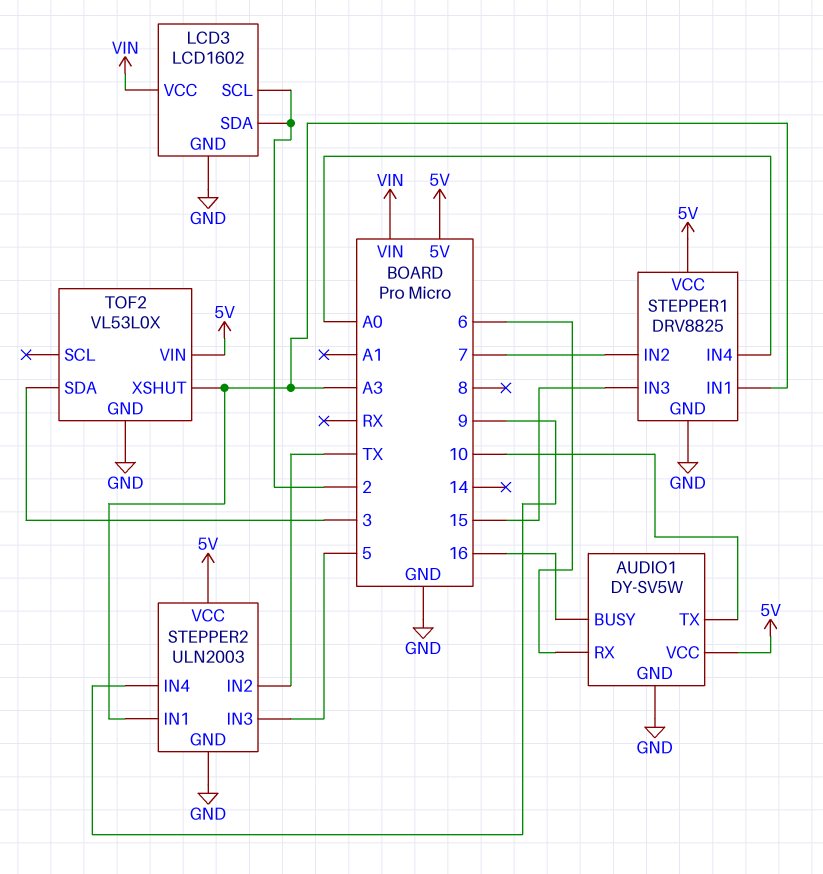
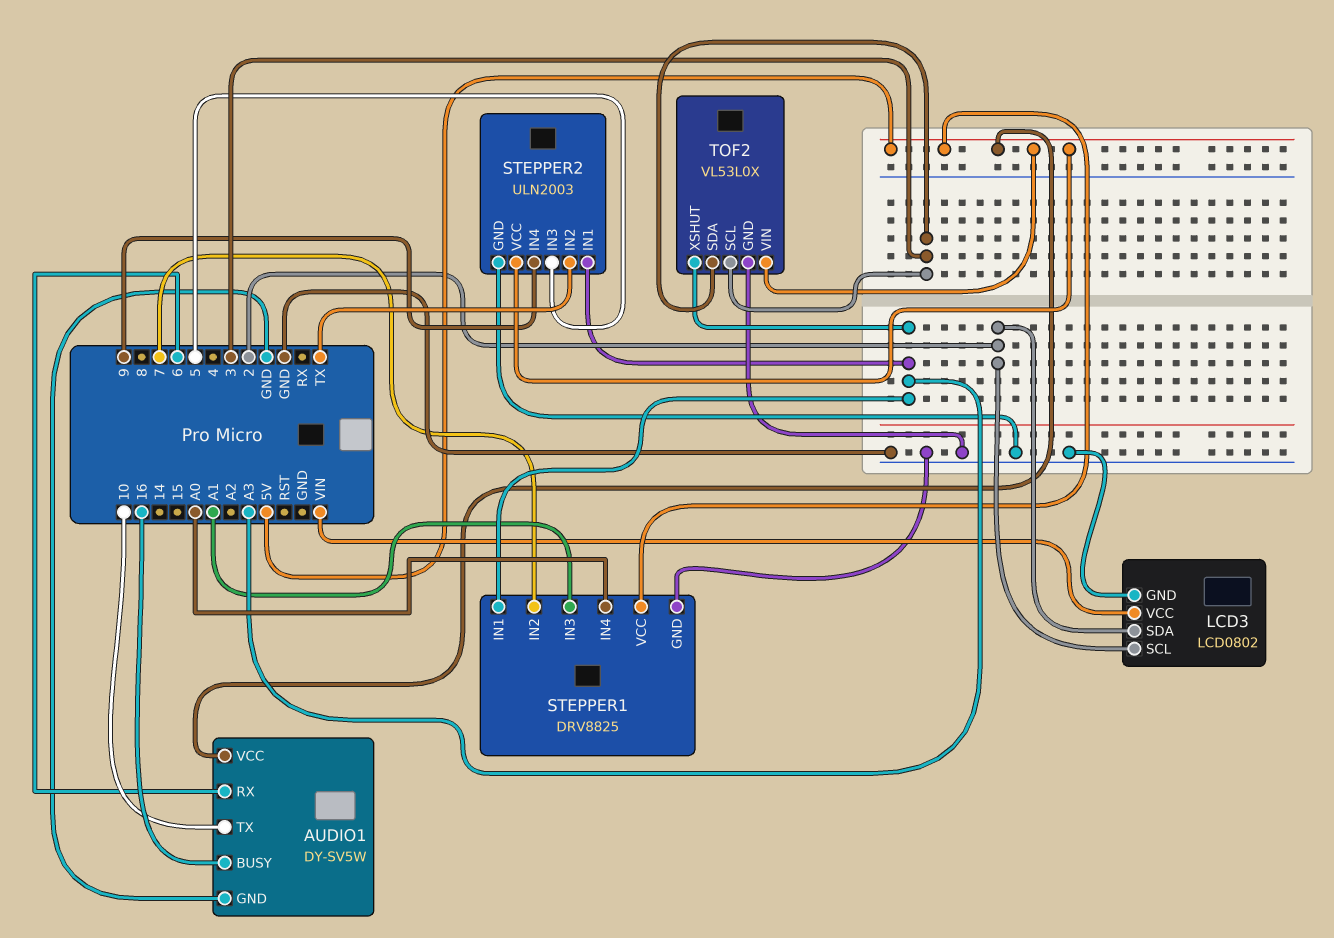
LCD3: LCD1602 -> LCD0802
STEPPER1 pin IN3: 15 -> A1
TOF2 pin SCL: none -> 3

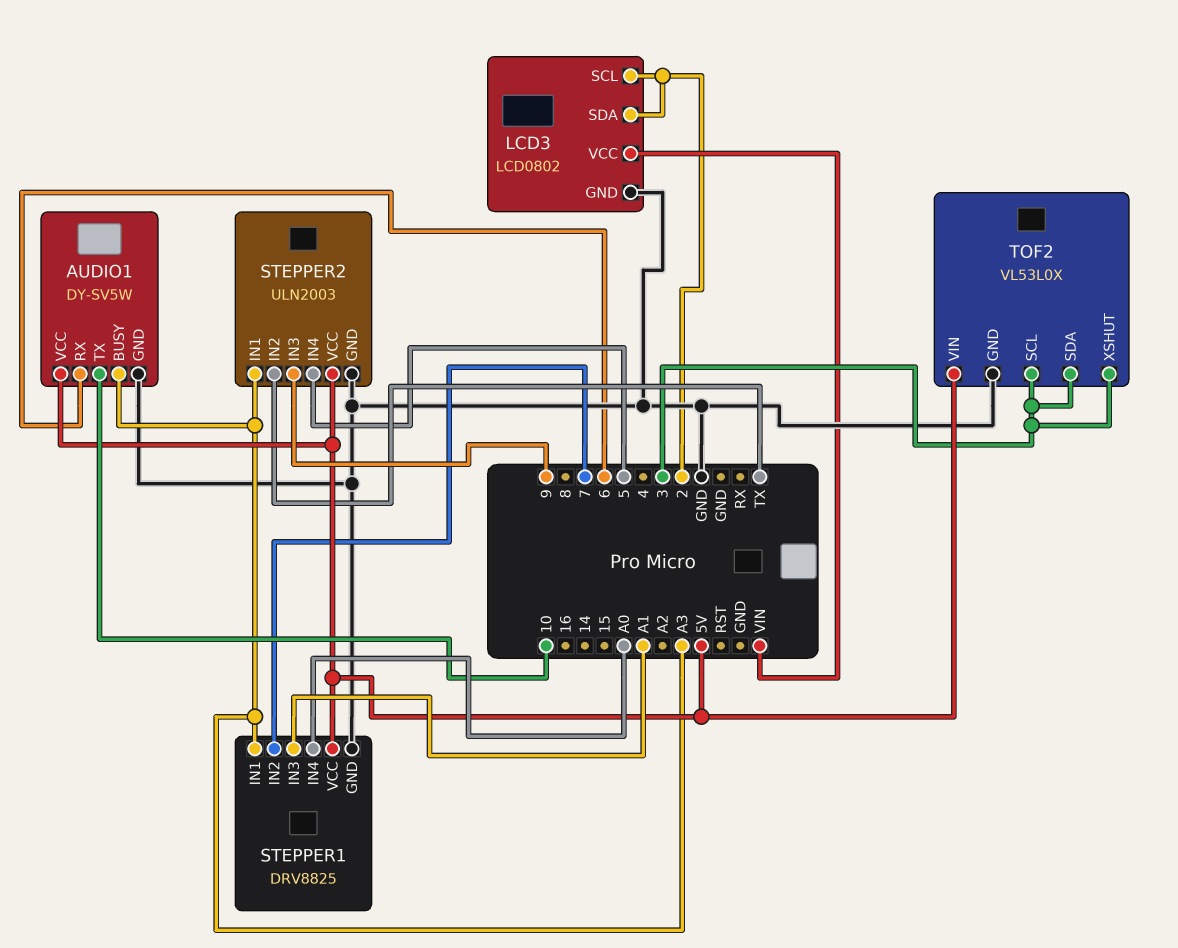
AUDIO1 pin BUSY: 16 -> A3
STEPPER2 pin IN3: 5 -> 9
STEPPER2 pin IN4: 9 -> 5
TOF2 pin XSHUT: A3 -> 3

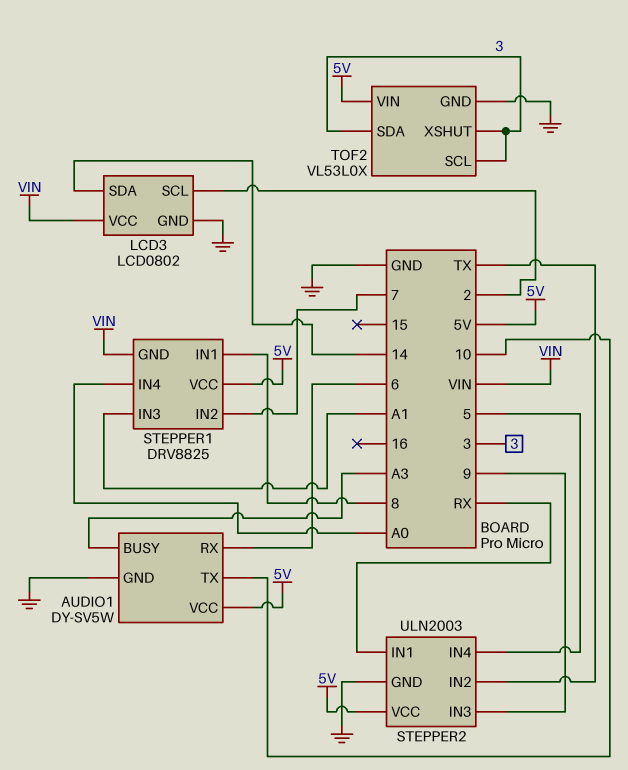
LCD3 pin SDA: 2 -> 14
STEPPER1 pin GND: GND -> VIN
STEPPER1 pin IN1: A3 -> 8
STEPPER2 pin IN1: A3 -> RX

